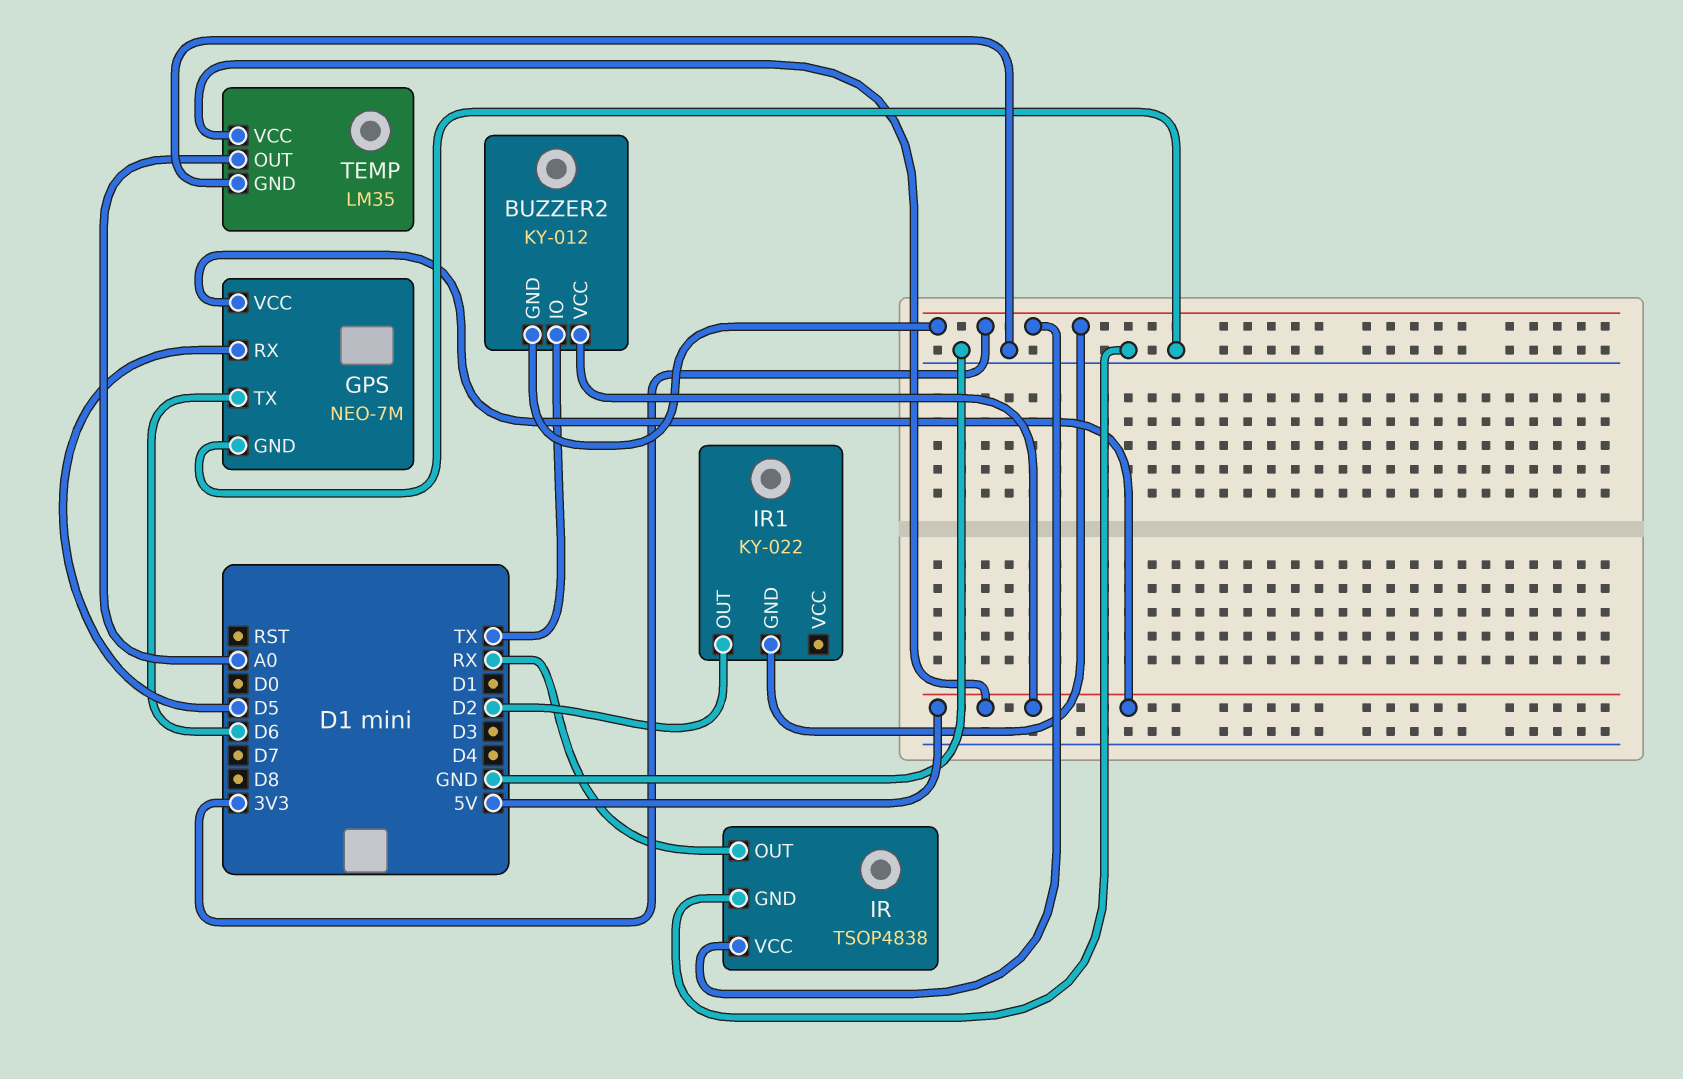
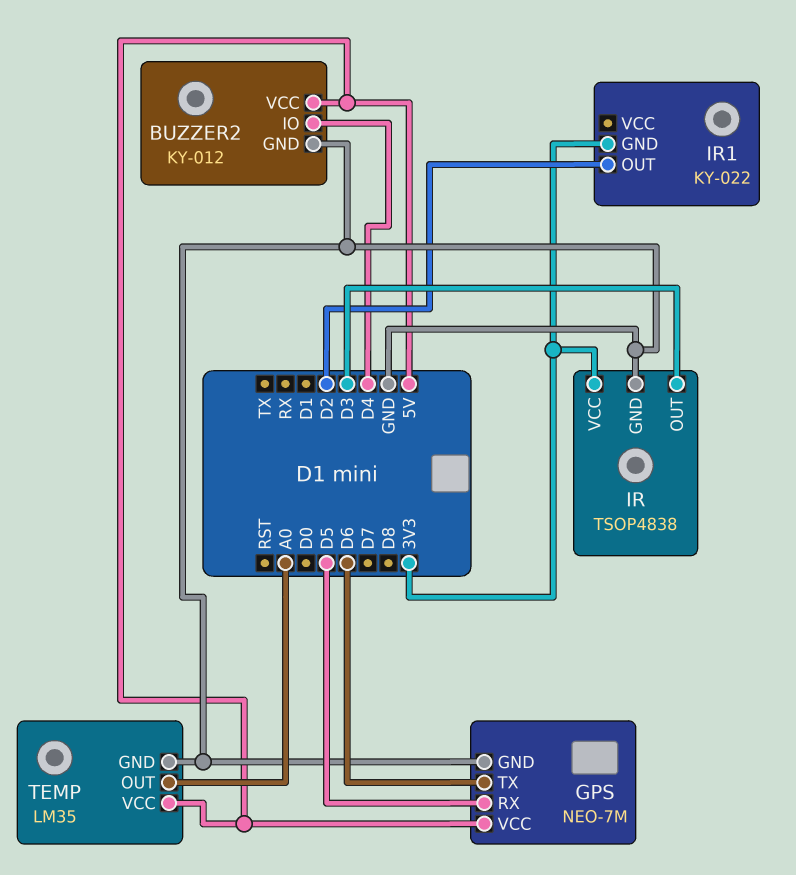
BUZZER2 pin GND: 3V3 -> GND
BUZZER2 pin IO: TX -> D4
IR pin OUT: RX -> D3

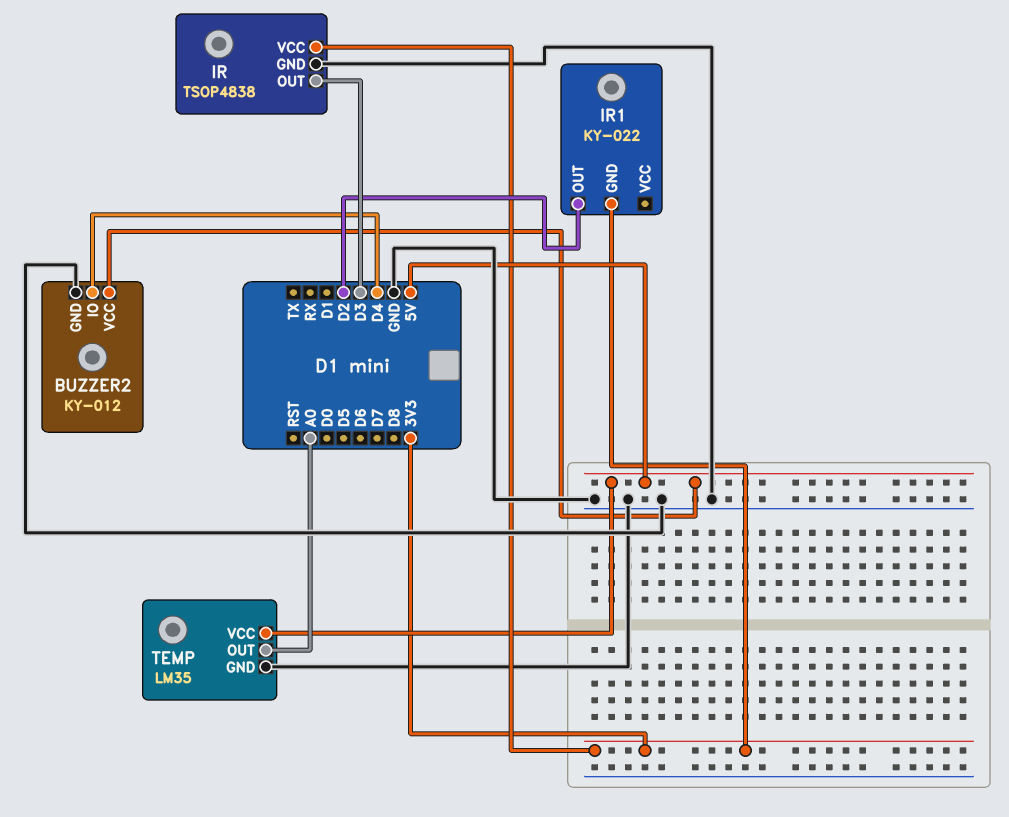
GPS: NEO-7M -> none
GPS pin GND: GND -> none
GPS pin RX: D5 -> none
GPS pin TX: D6 -> none
GPS pin VCC: 5V -> none

